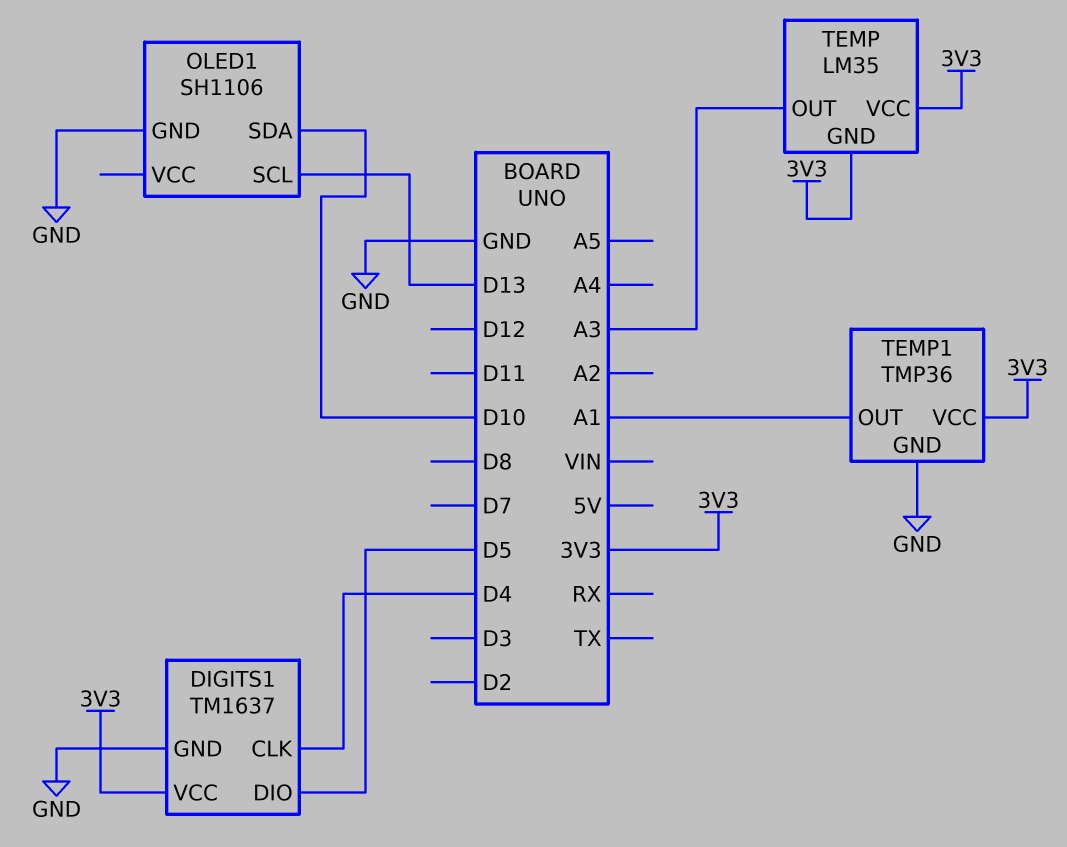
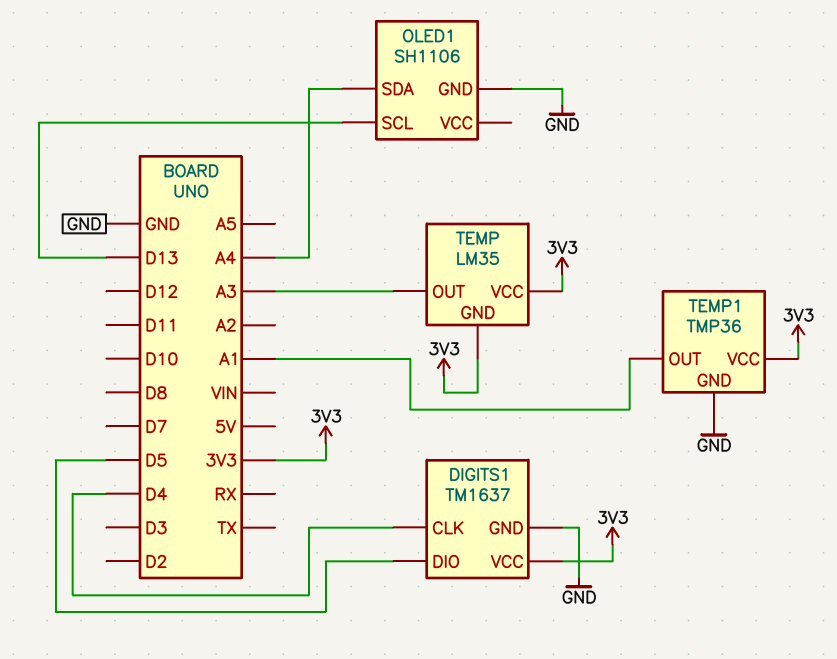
OLED1 pin SDA: D10 -> A4

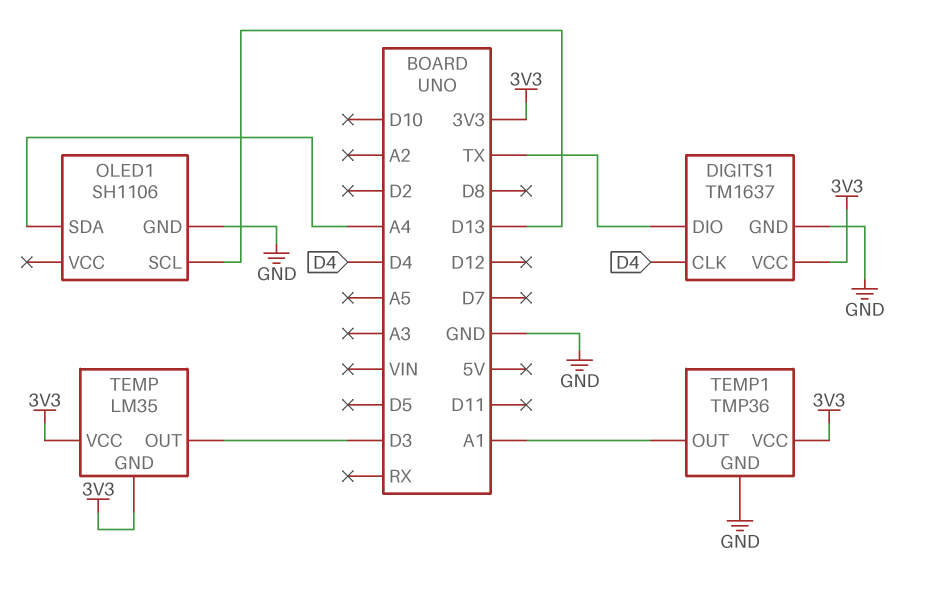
DIGITS1 pin DIO: D5 -> TX
TEMP pin OUT: A3 -> D3

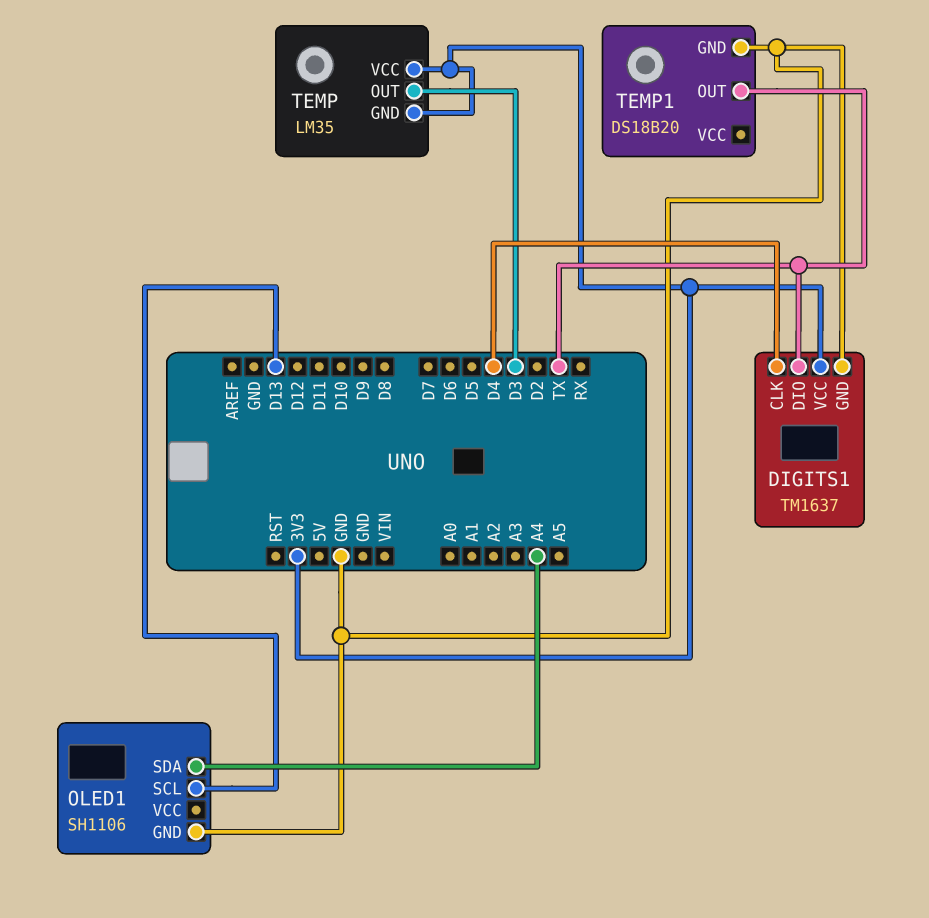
TEMP1: TMP36 -> DS18B20
TEMP1 pin OUT: A1 -> TX
TEMP1 pin VCC: 3V3 -> none

